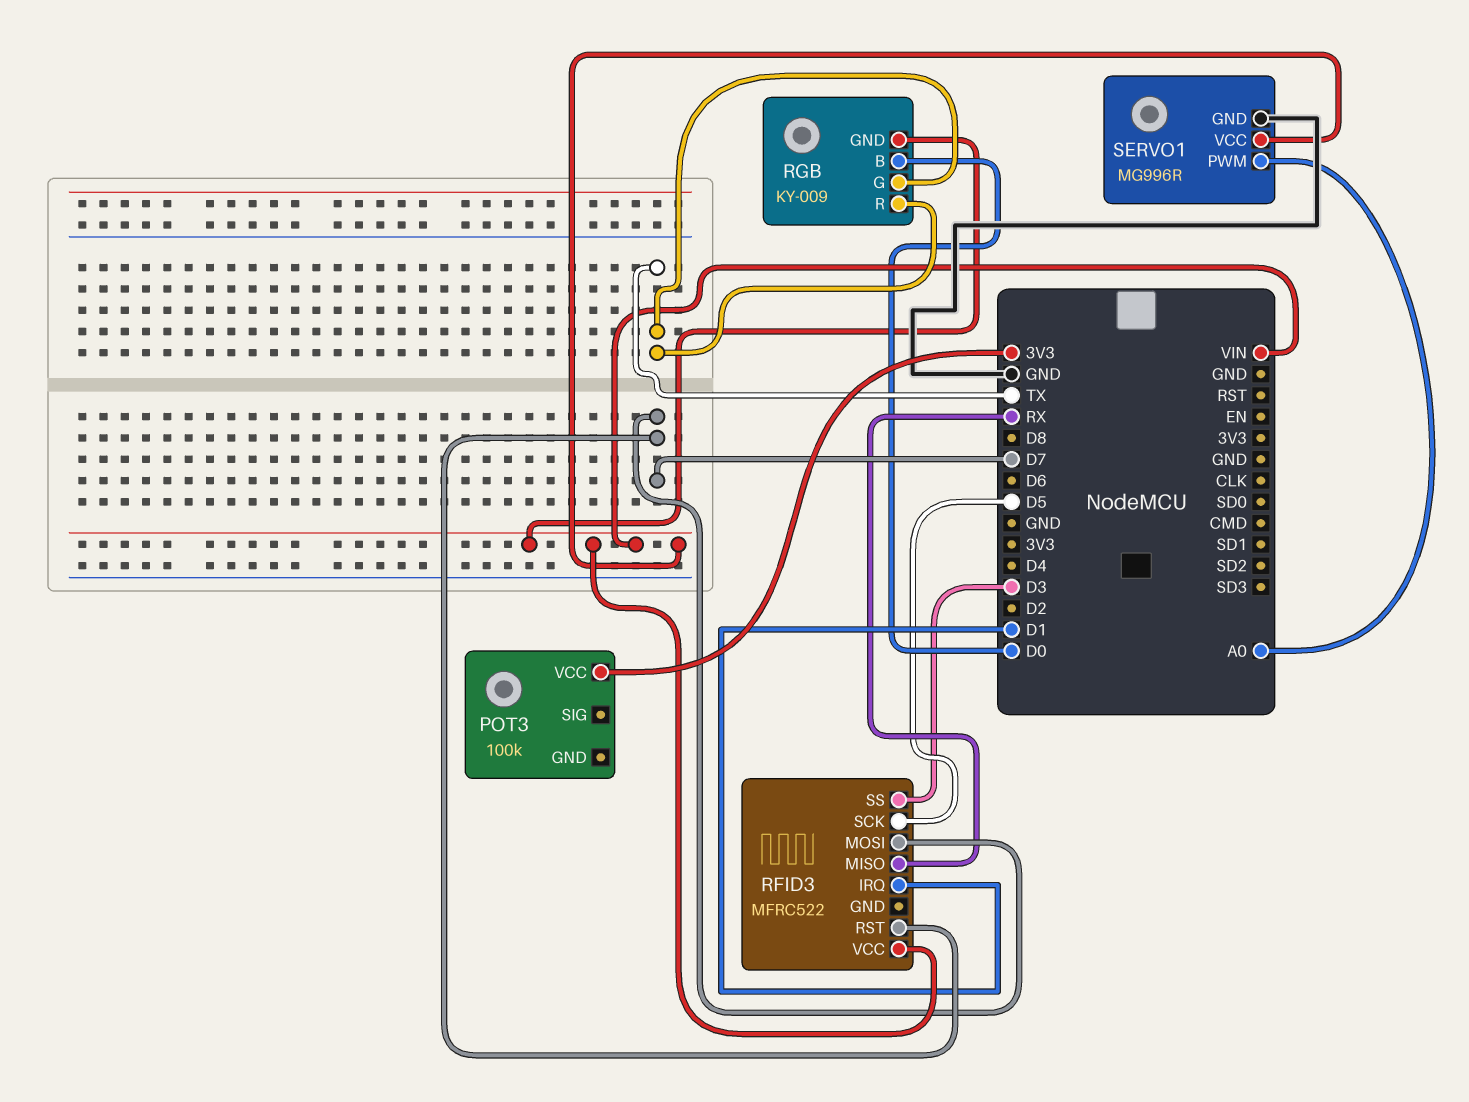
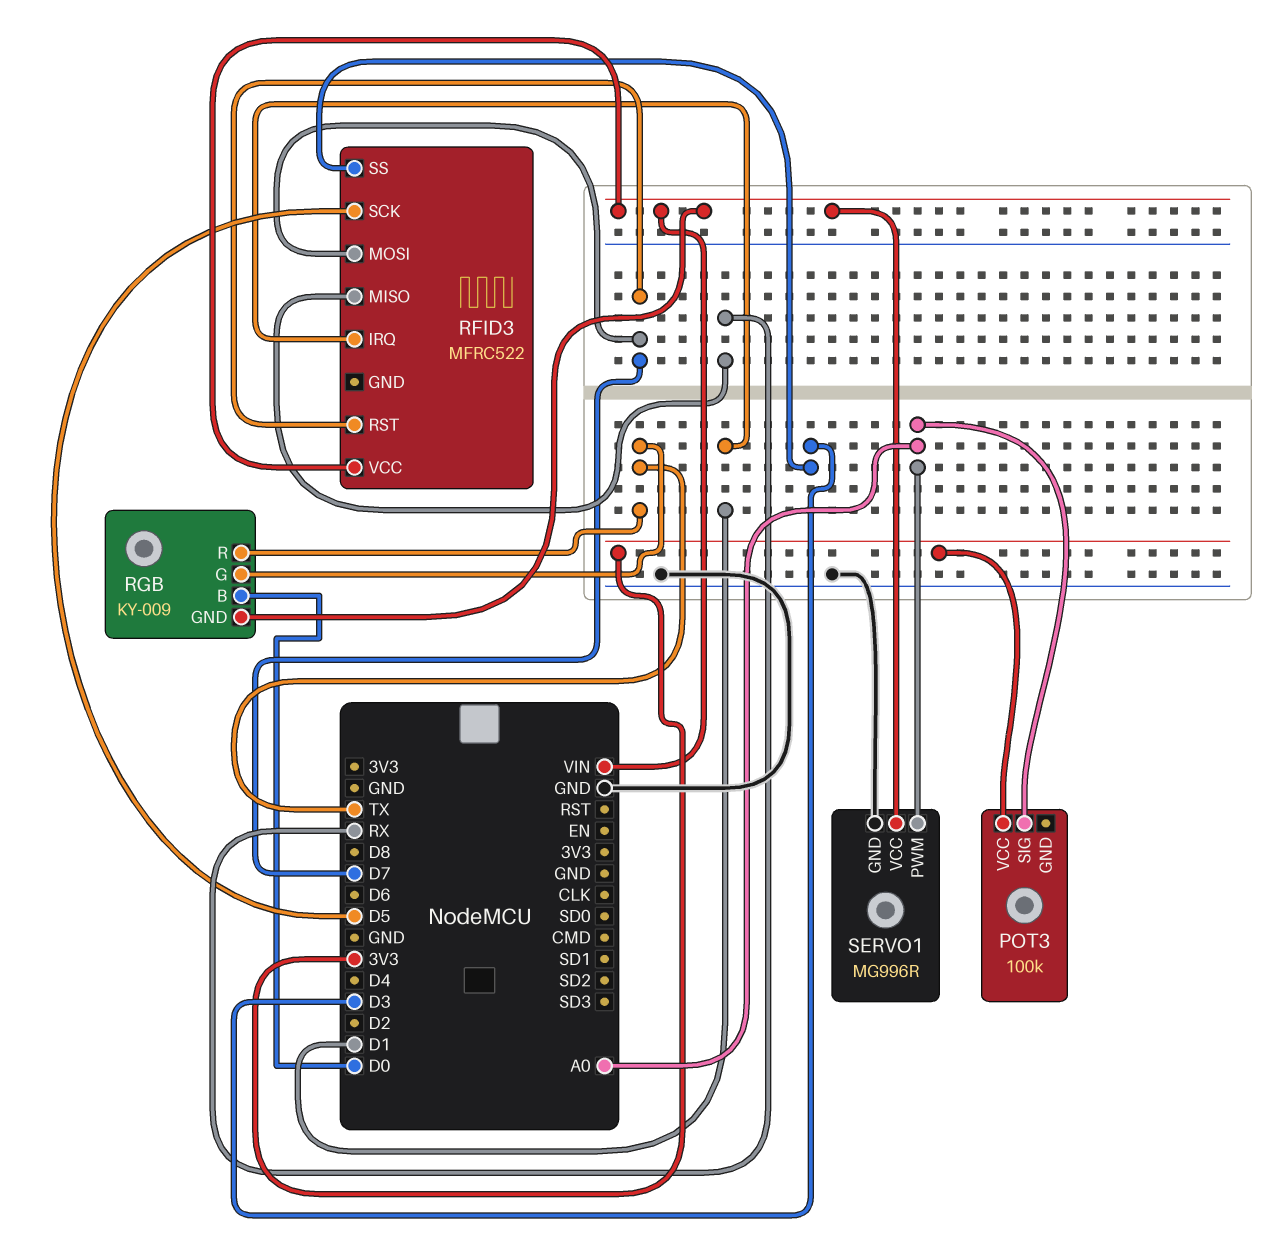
POT3 pin SIG: none -> A0

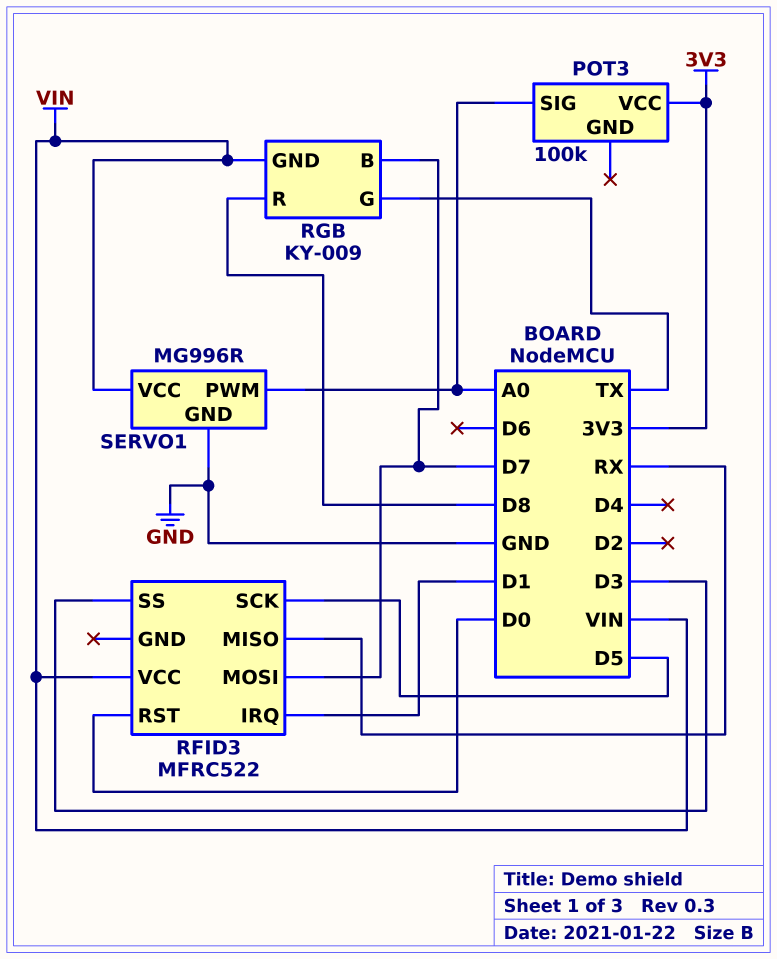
RFID3 pin RST: D7 -> D0
RGB pin B: D0 -> D7
RGB pin R: TX -> D8

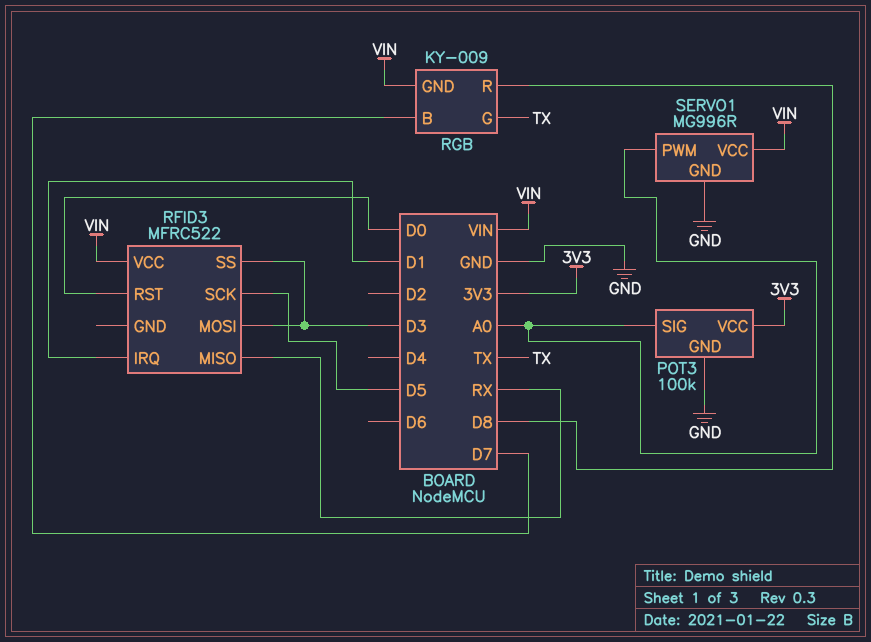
POT3 pin GND: none -> GND
RFID3 pin MOSI: D7 -> D3

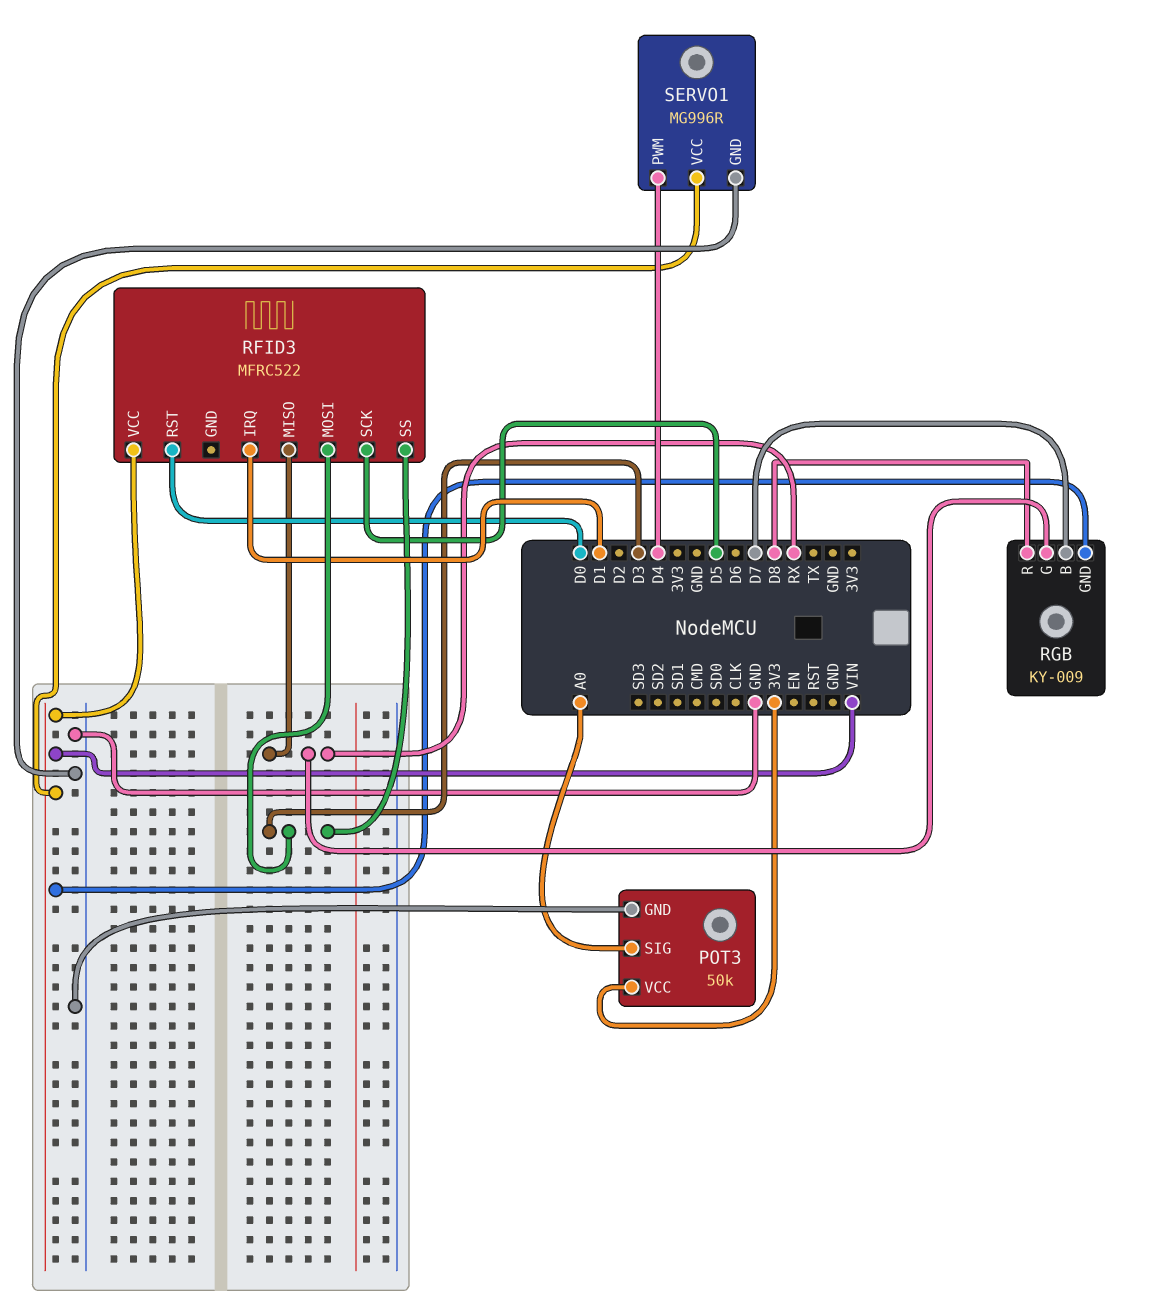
POT3: 100k -> 50k
RGB pin G: TX -> RX
SERVO1 pin PWM: A0 -> D4

